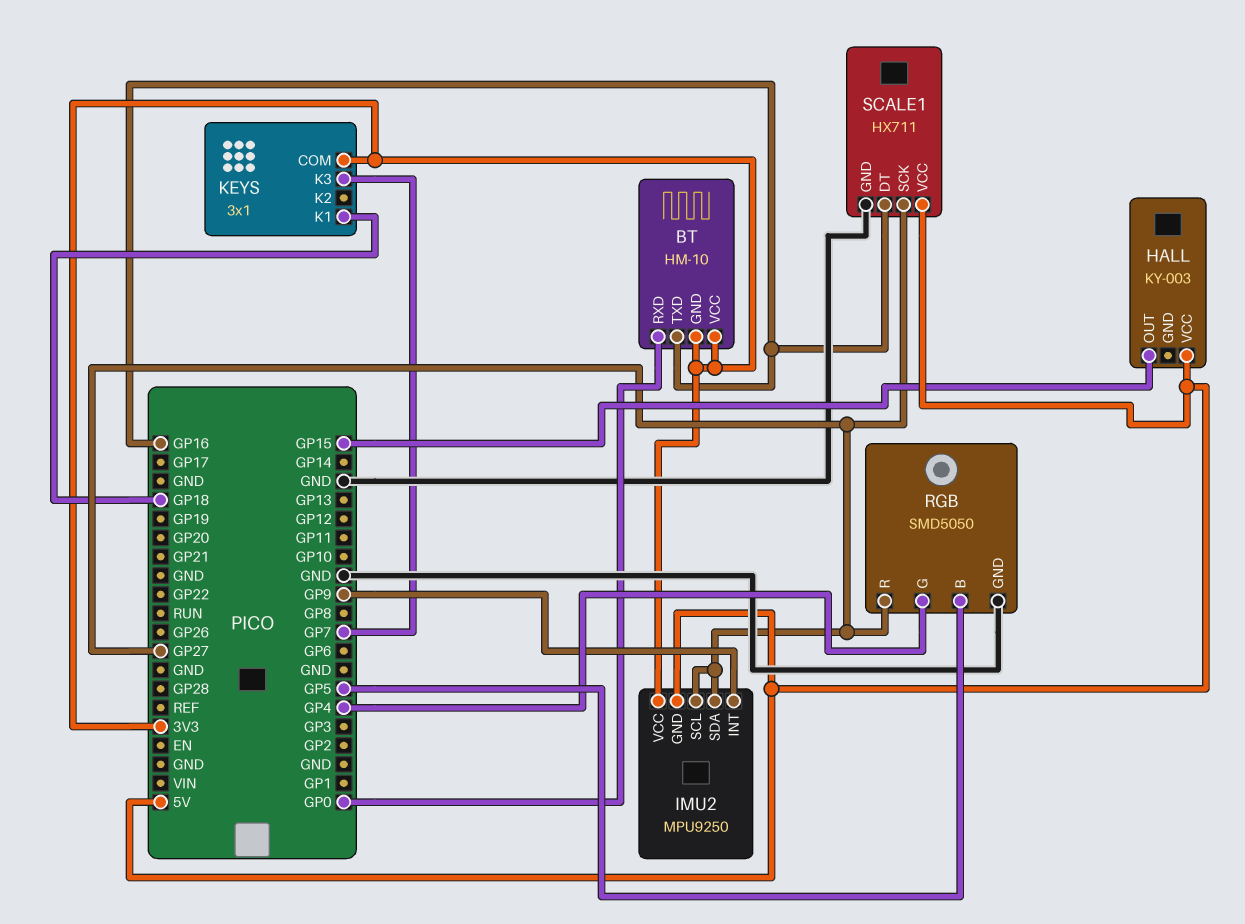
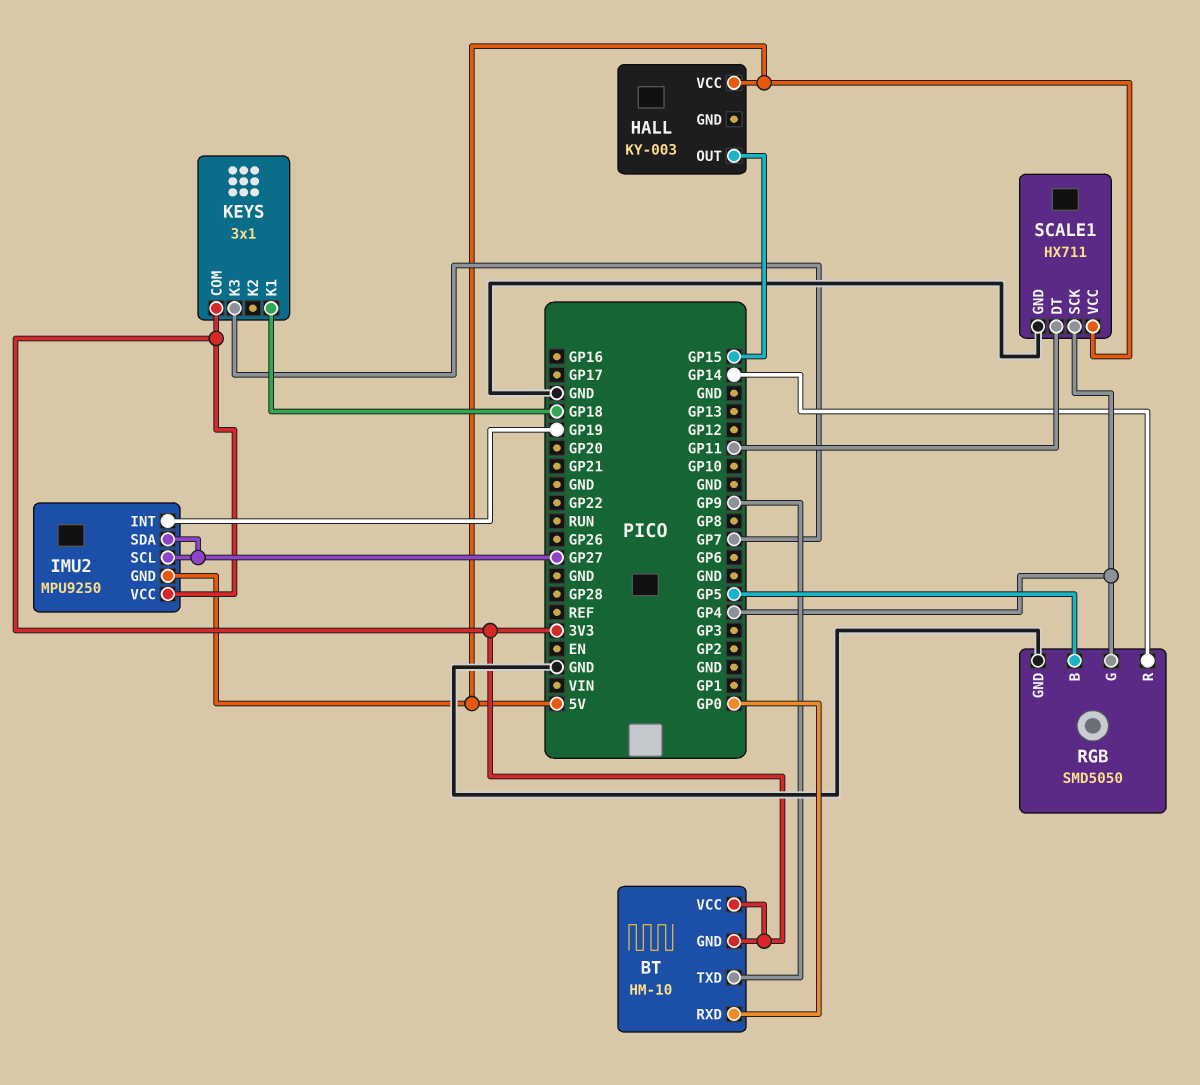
BT pin TXD: GP16 -> GP9
IMU2 pin INT: GP9 -> GP19
RGB pin R: GP27 -> GP14
SCALE1 pin DT: GP16 -> GP11
SCALE1 pin SCK: GP27 -> GP4

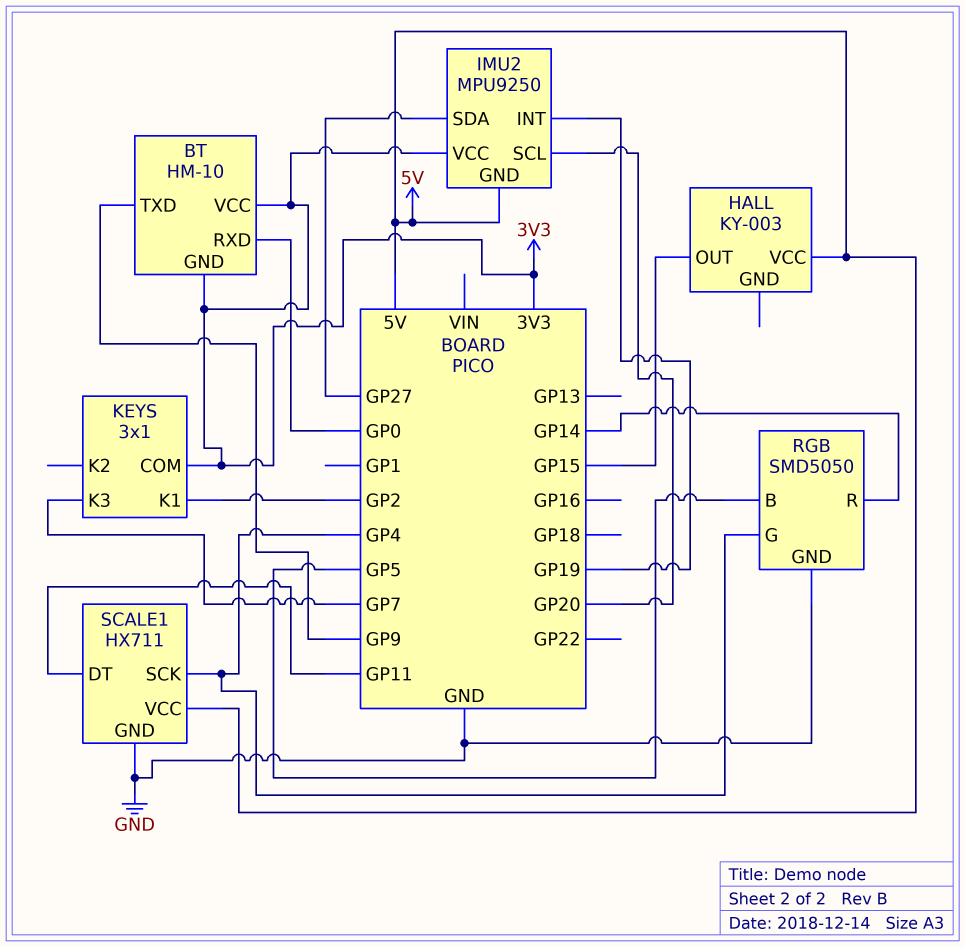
IMU2 pin SCL: GP27 -> GP20
KEYS pin K1: GP18 -> GP2

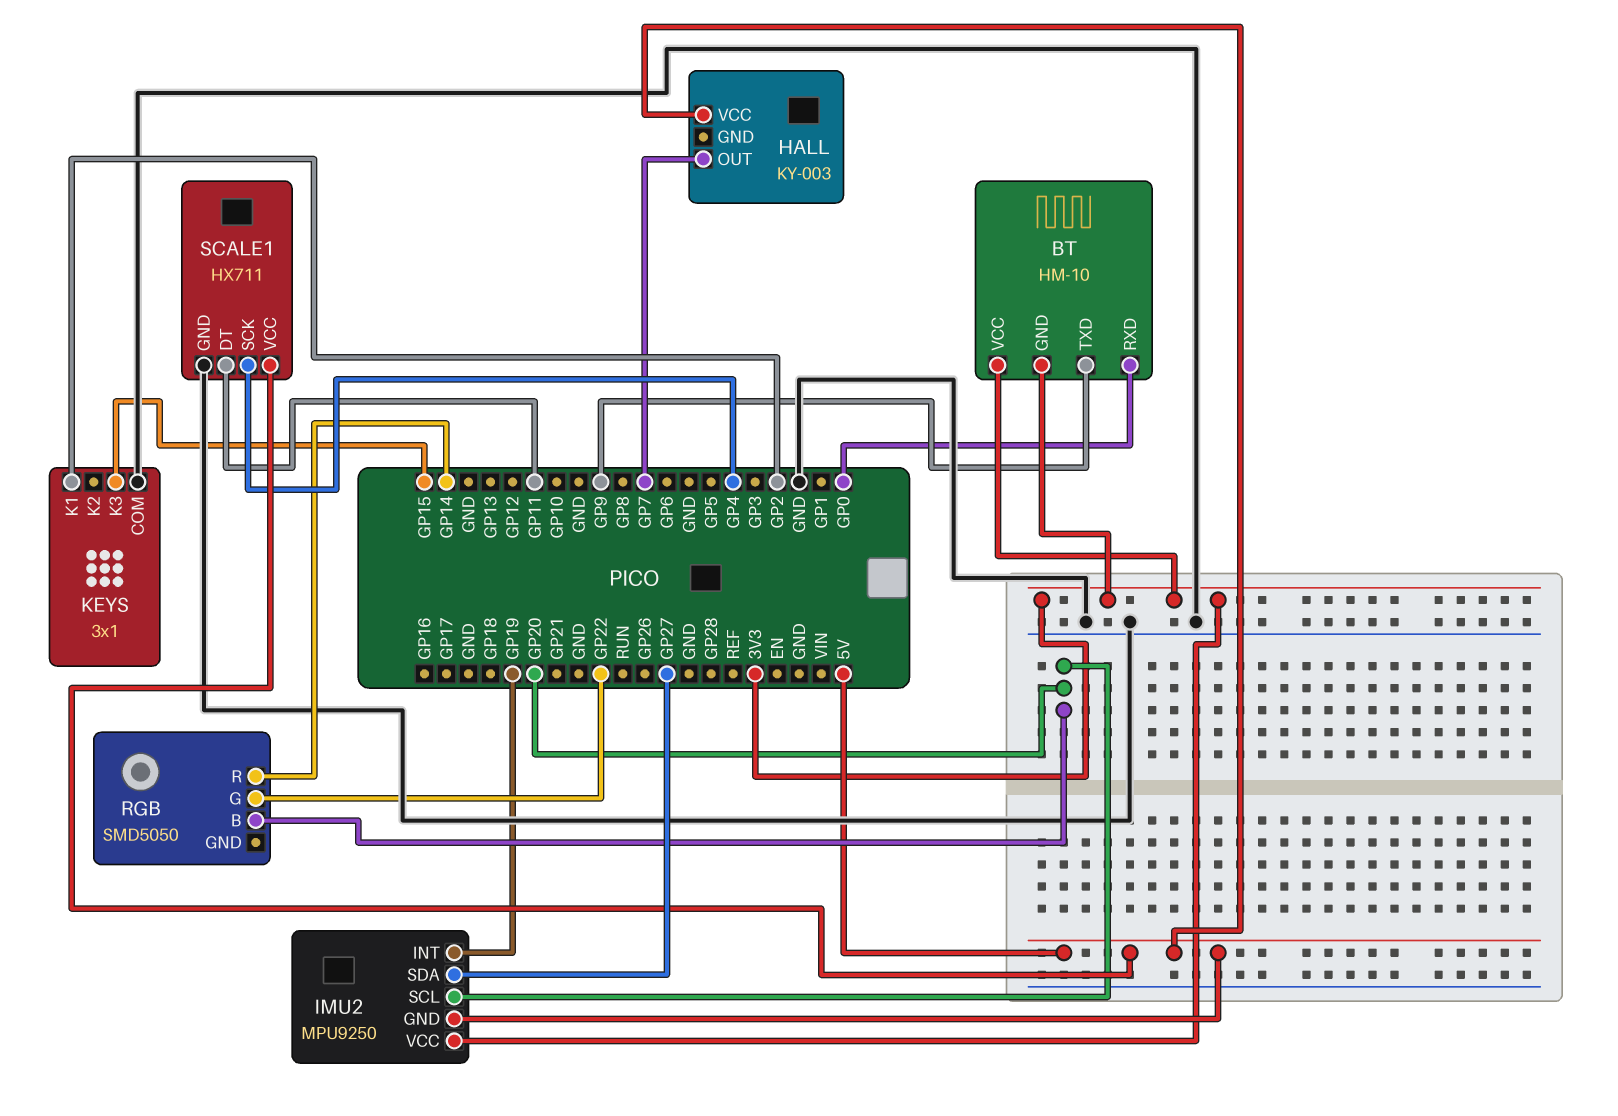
HALL pin OUT: GP15 -> GP7
KEYS pin COM: 3V3 -> GND
KEYS pin K3: GP7 -> GP15
RGB pin B: GP5 -> GP20
RGB pin G: GP4 -> GP22
RGB pin GND: GND -> none

